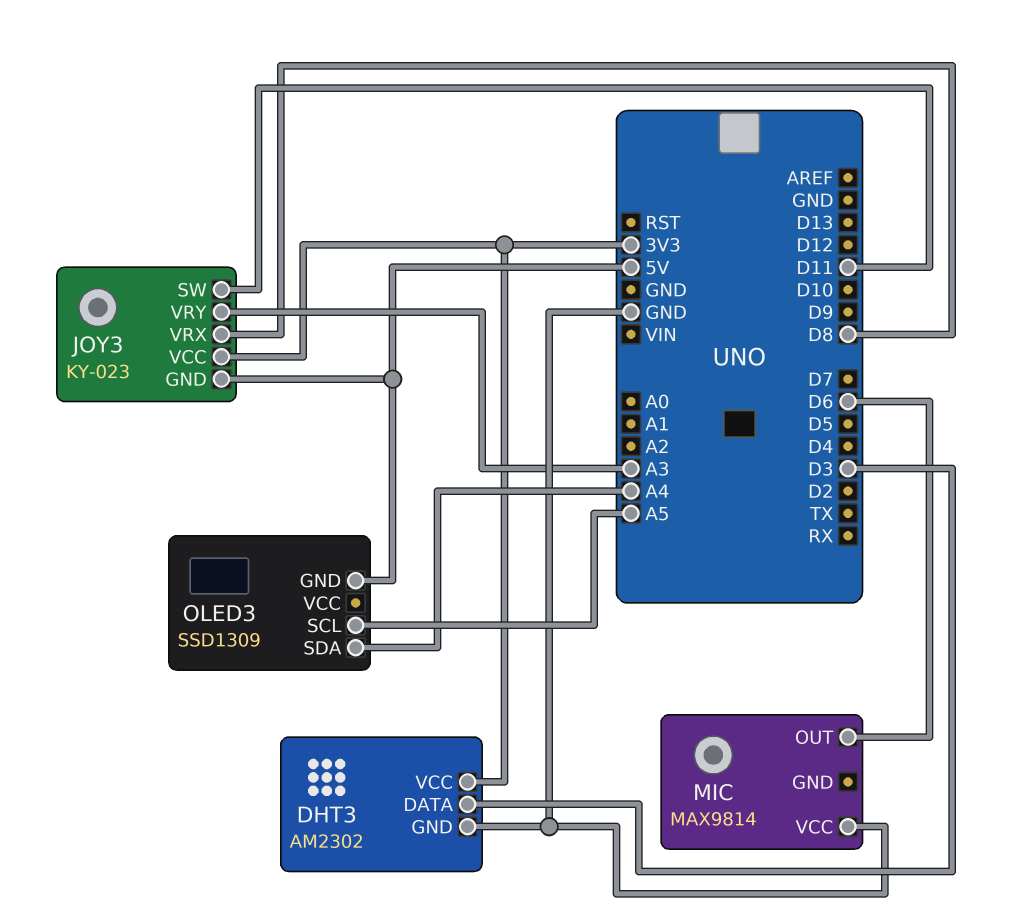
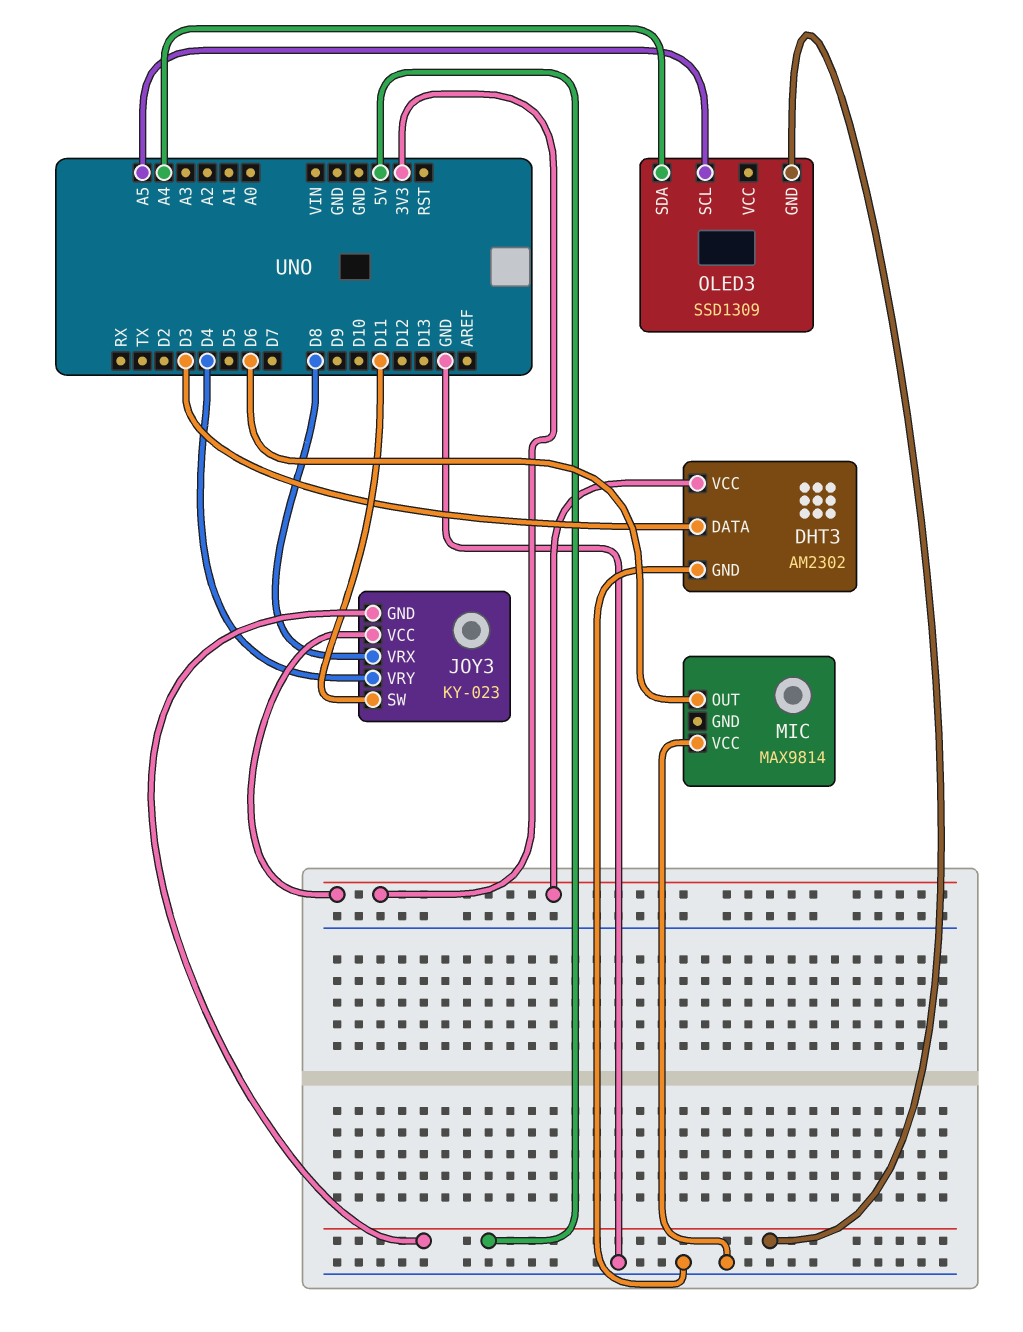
JOY3 pin VRY: A3 -> D4

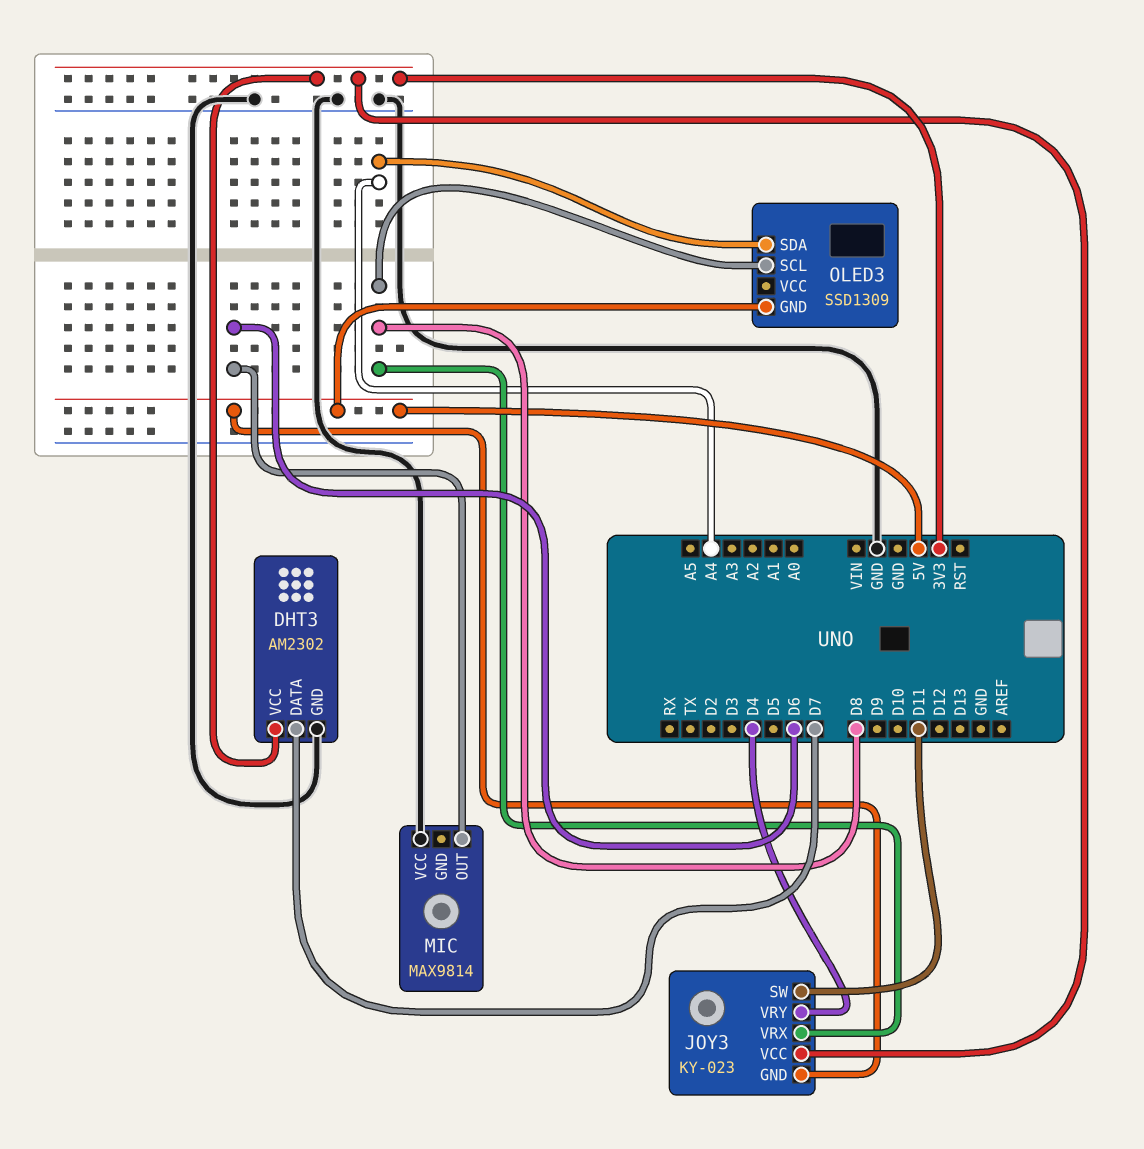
DHT3 pin DATA: D3 -> D7
OLED3 pin SCL: A5 -> D8

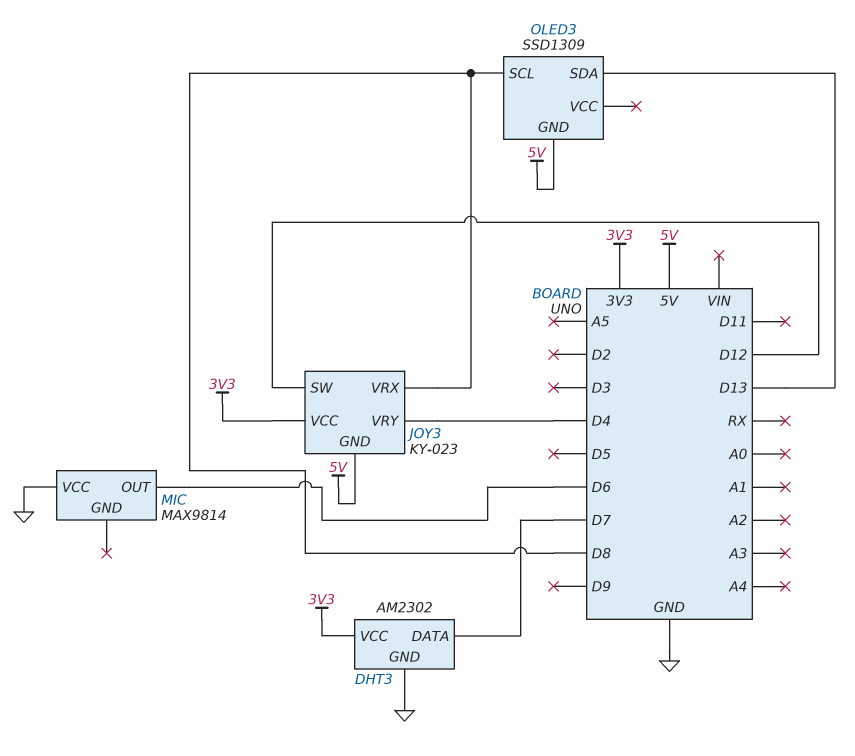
JOY3 pin SW: D11 -> D12
OLED3 pin SDA: A4 -> D13

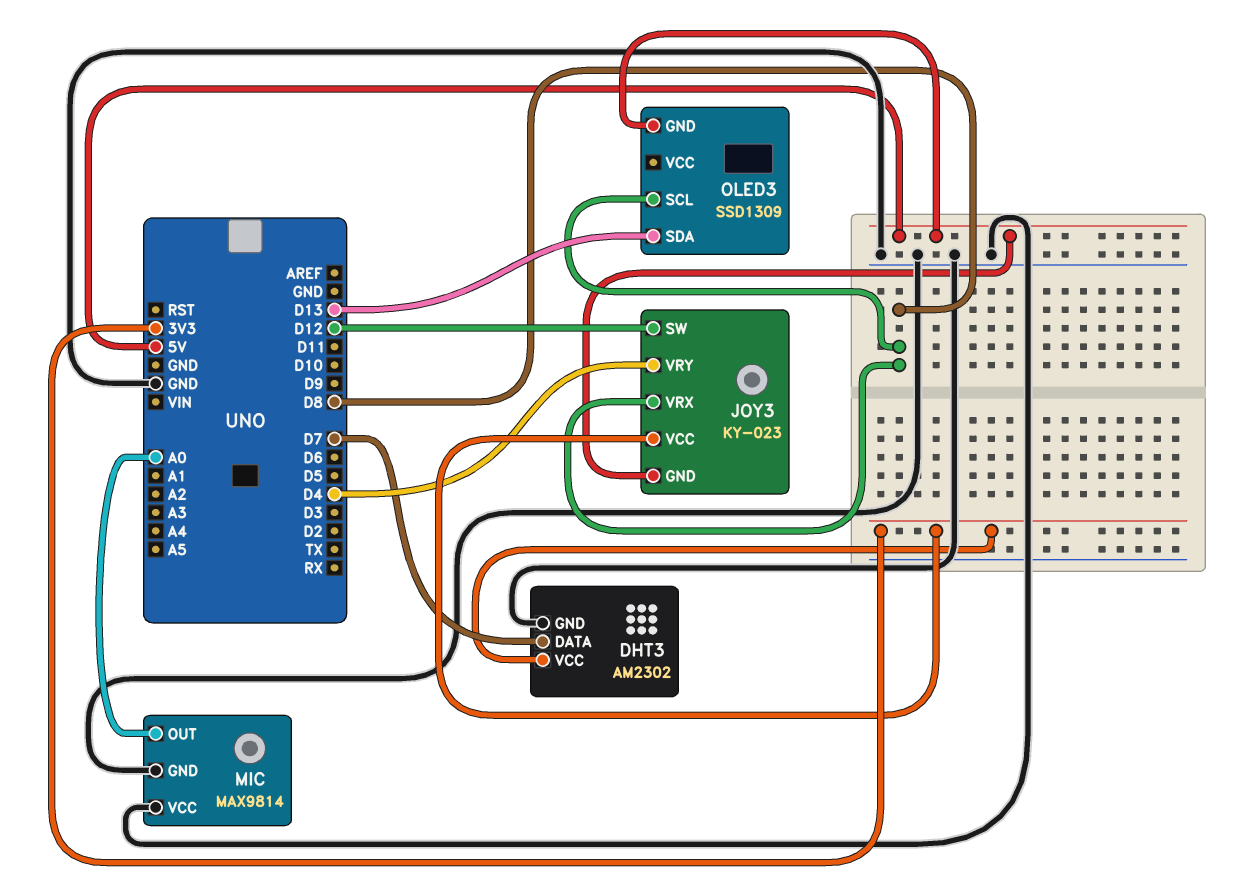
MIC pin GND: none -> GND
MIC pin OUT: D6 -> A0

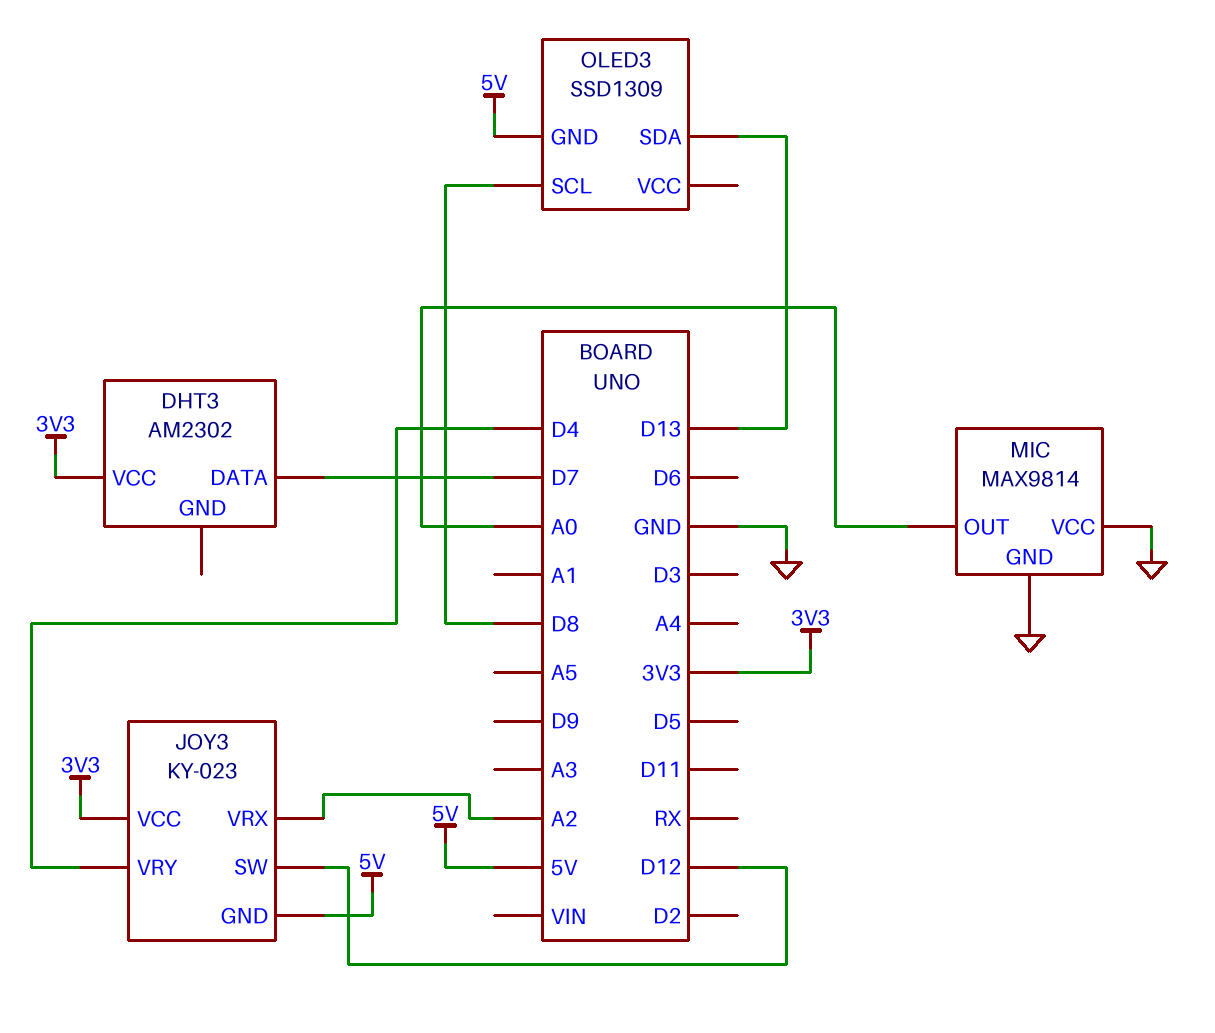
DHT3 pin GND: GND -> none
JOY3 pin VRX: D8 -> A2

